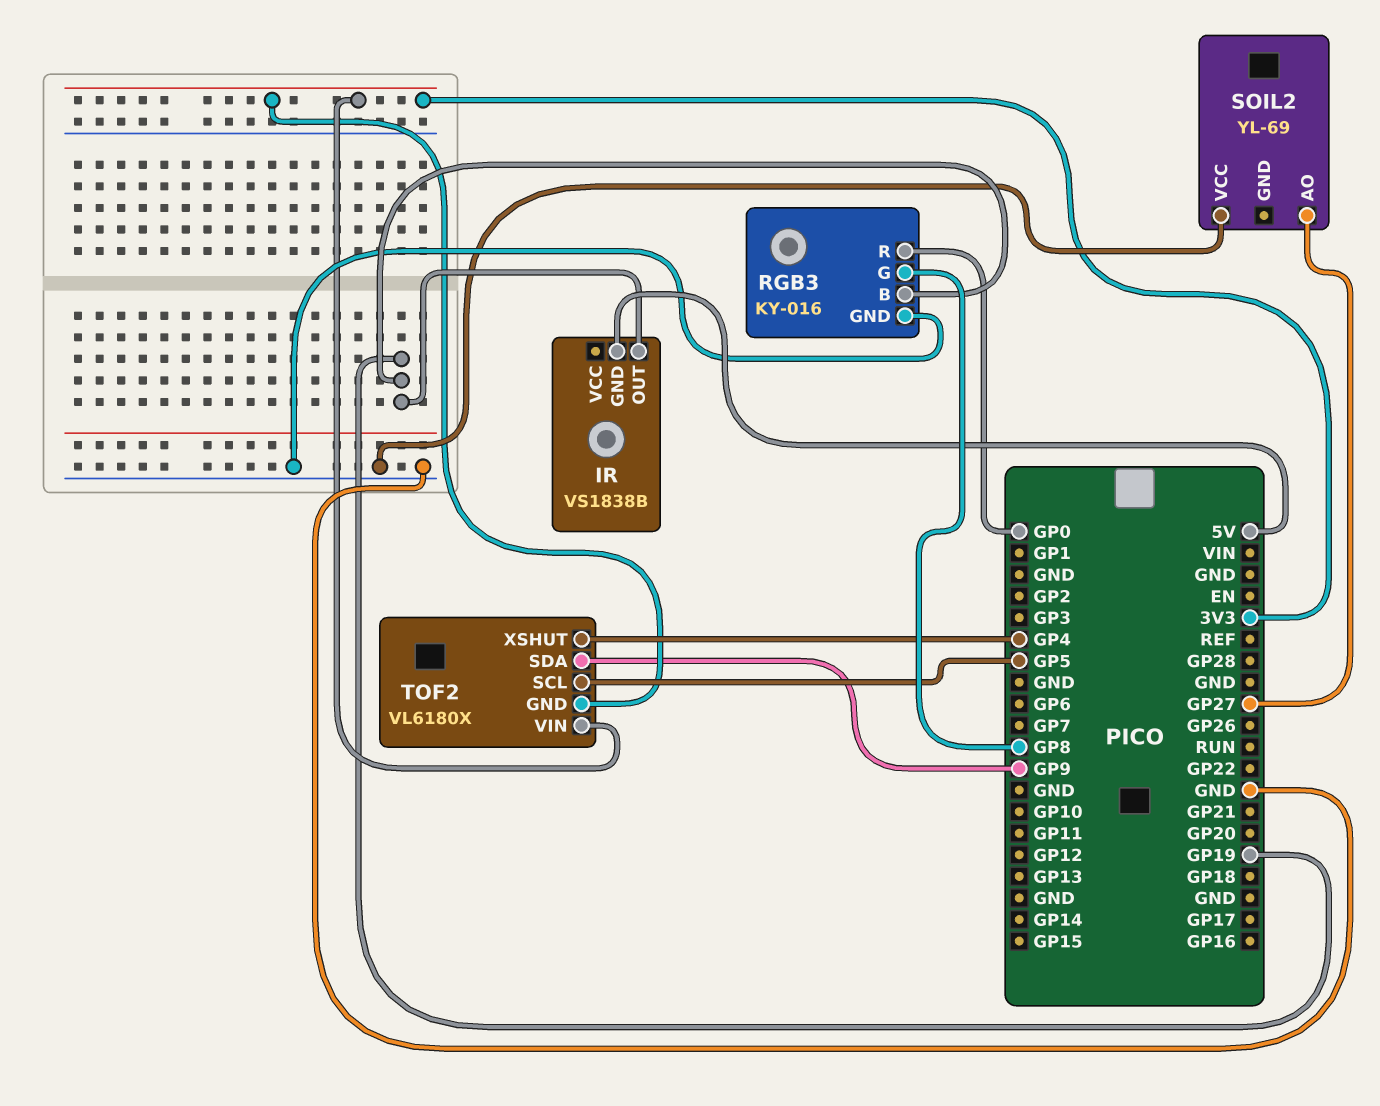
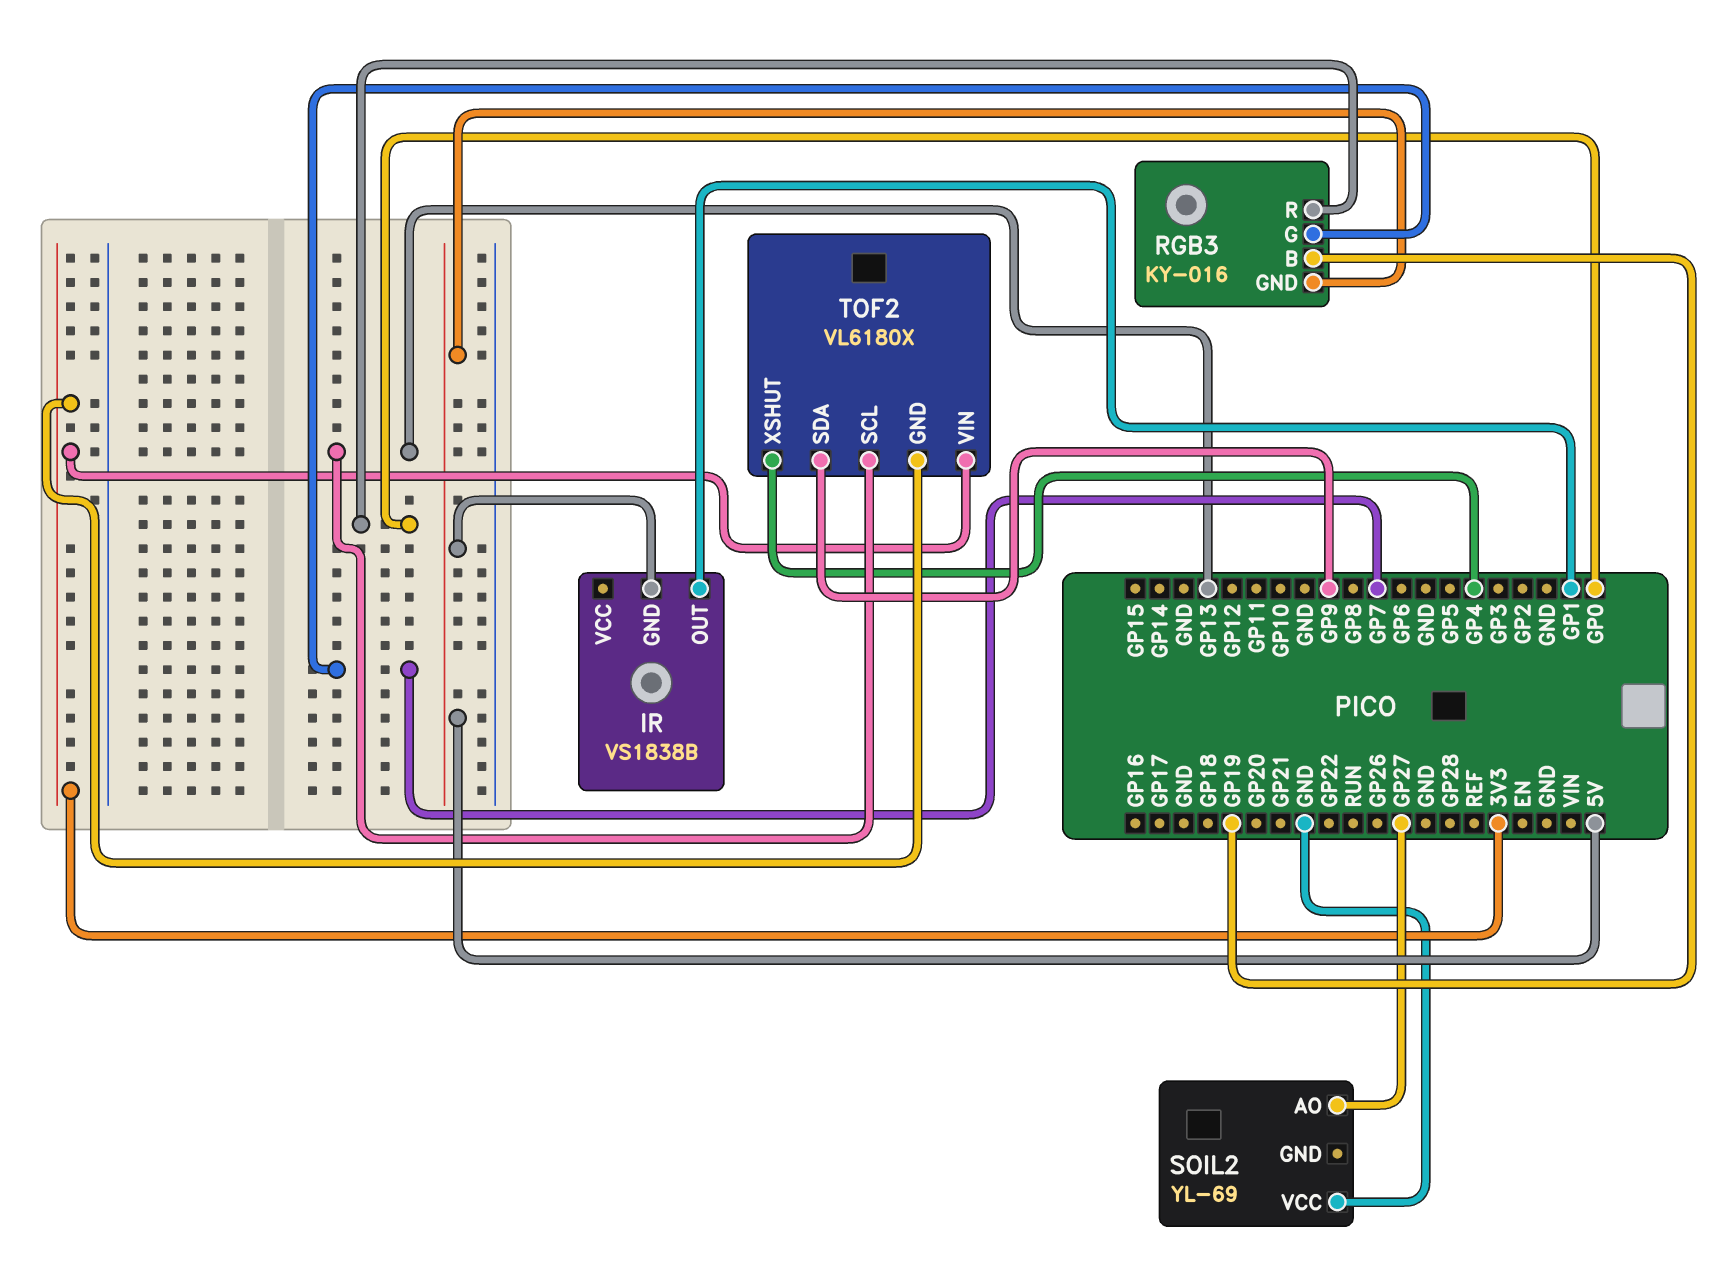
IR pin OUT: GP19 -> GP1
RGB3 pin G: GP8 -> GP7
RGB3 pin GND: GND -> 5V
TOF2 pin SCL: GP5 -> GP13

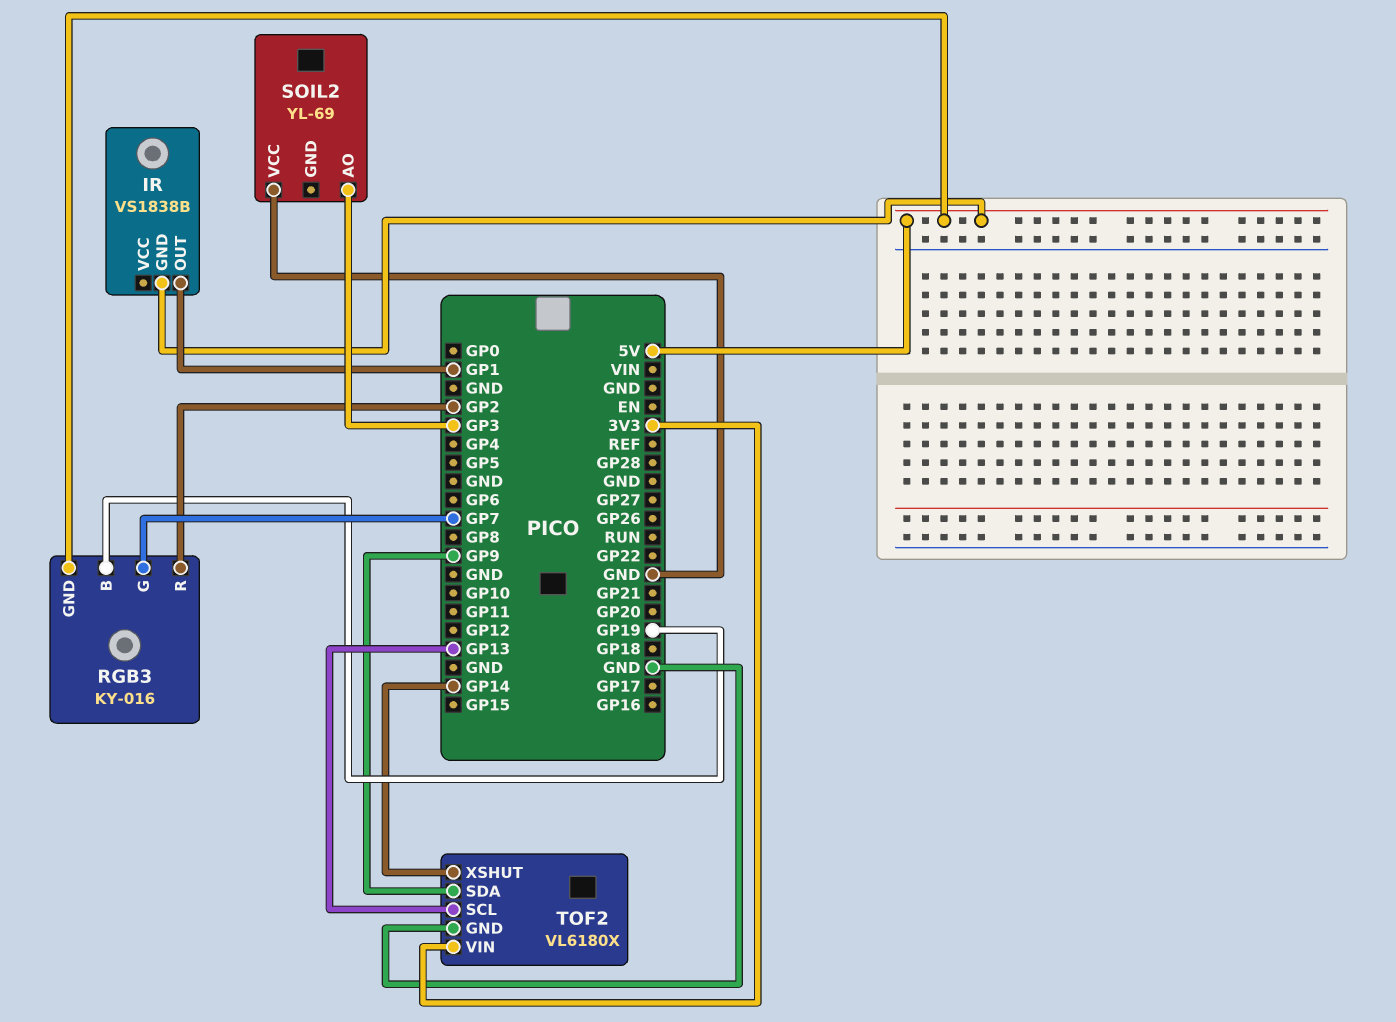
RGB3 pin R: GP0 -> GP2
SOIL2 pin AO: GP27 -> GP3
TOF2 pin GND: 3V3 -> GND
TOF2 pin XSHUT: GP4 -> GP14

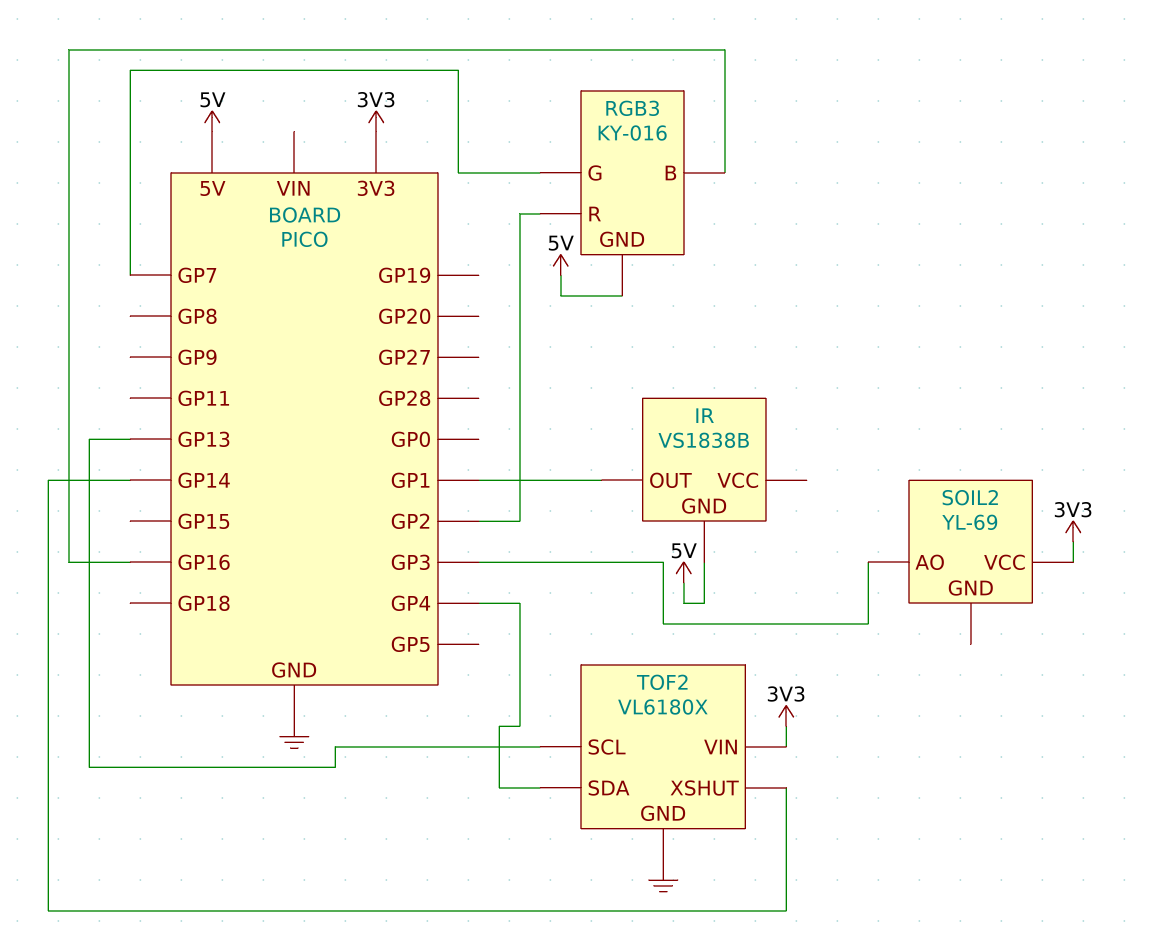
RGB3 pin B: GP19 -> GP16
SOIL2 pin VCC: GND -> 3V3
TOF2 pin SDA: GP9 -> GP4

